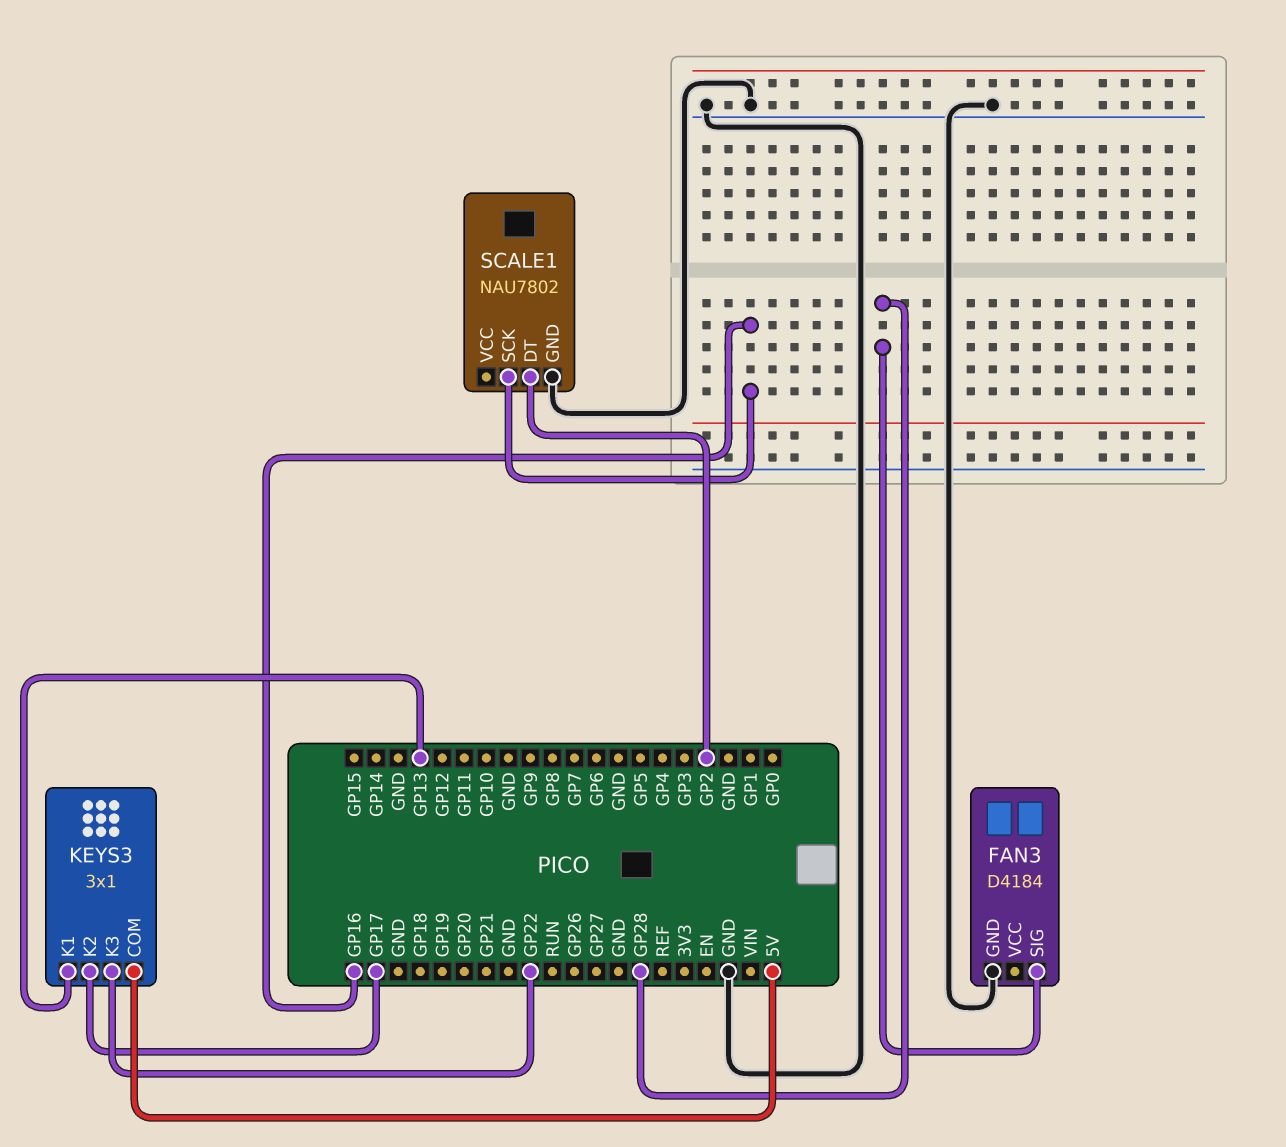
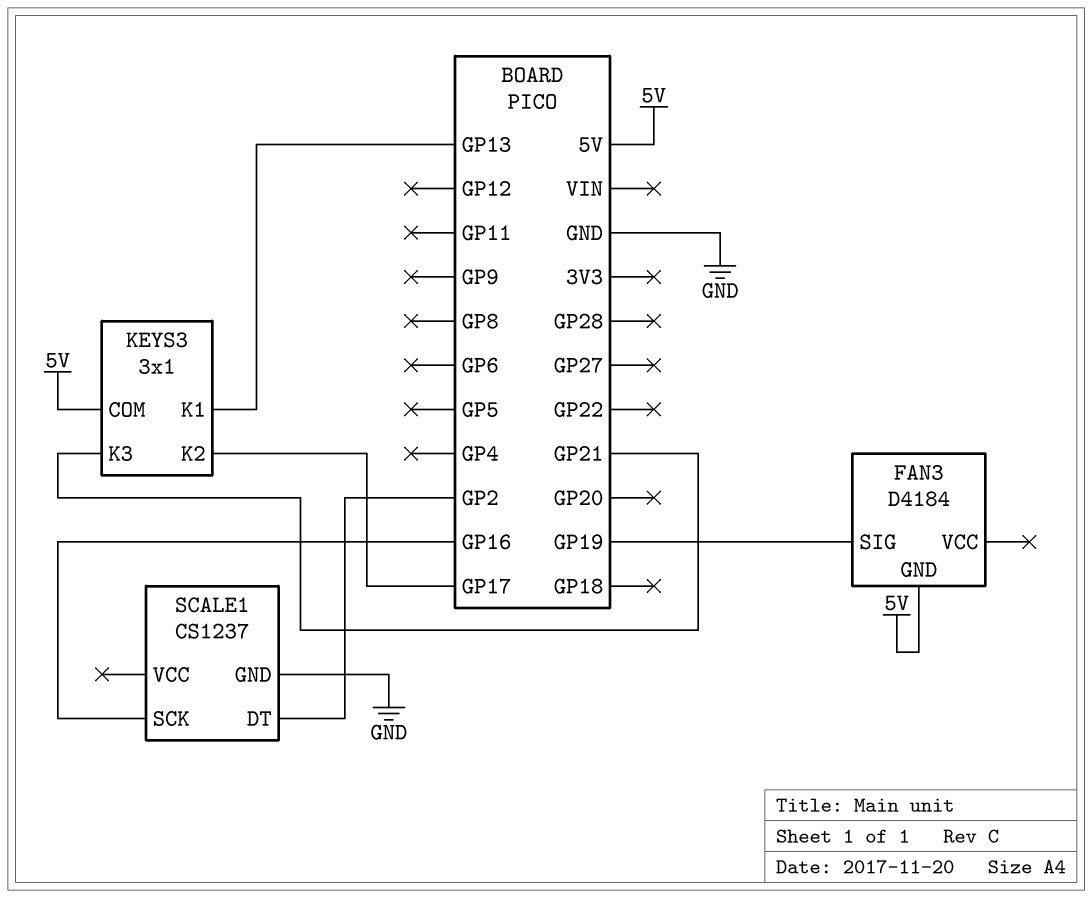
FAN3 pin GND: GND -> 5V
FAN3 pin SIG: GP28 -> GP19
KEYS3 pin K3: GP22 -> GP21
SCALE1: NAU7802 -> CS1237

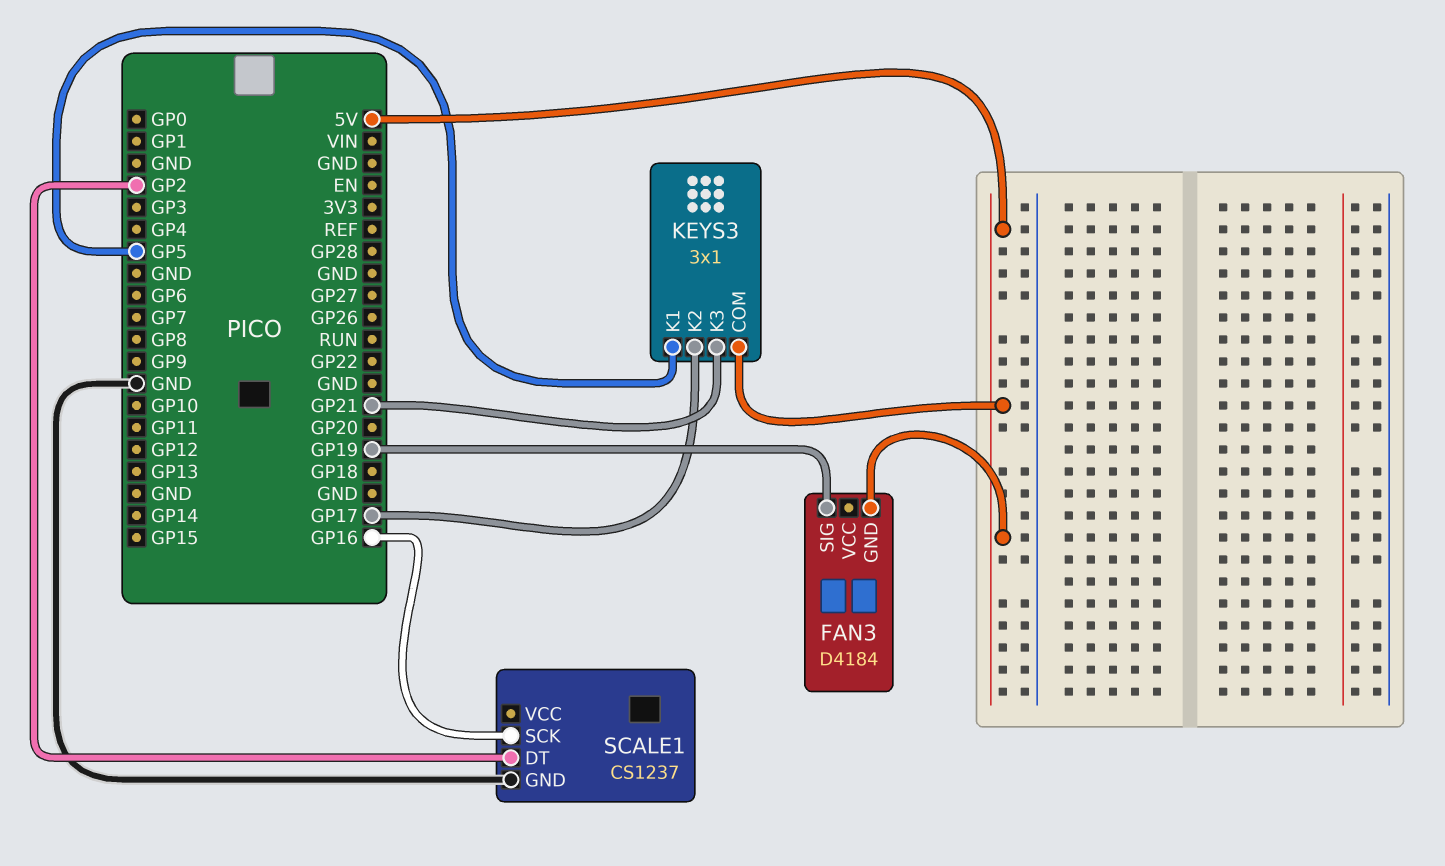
KEYS3 pin K1: GP13 -> GP5

